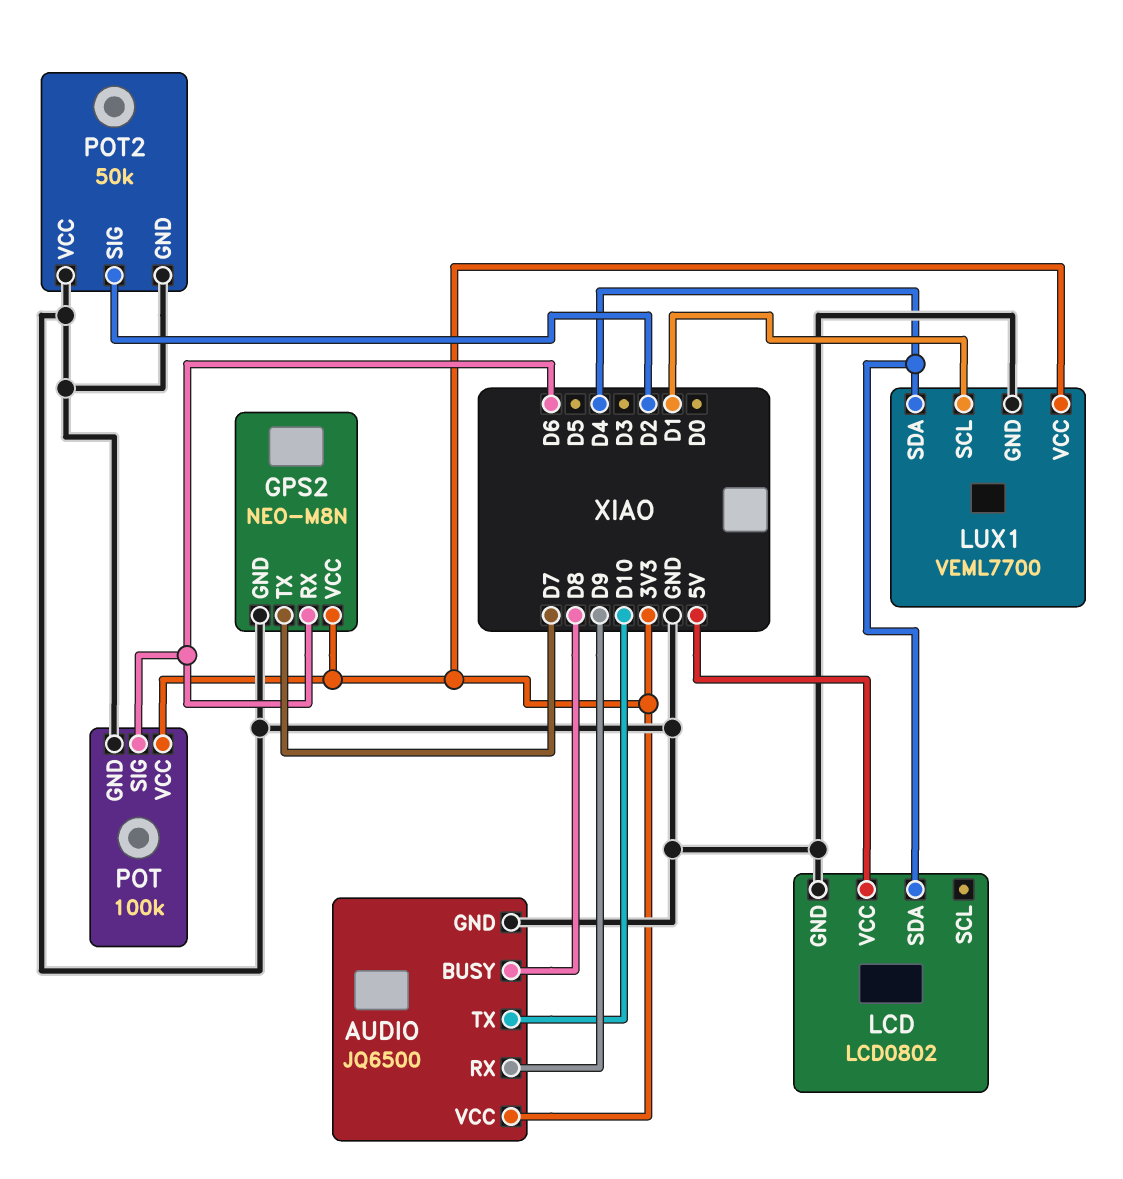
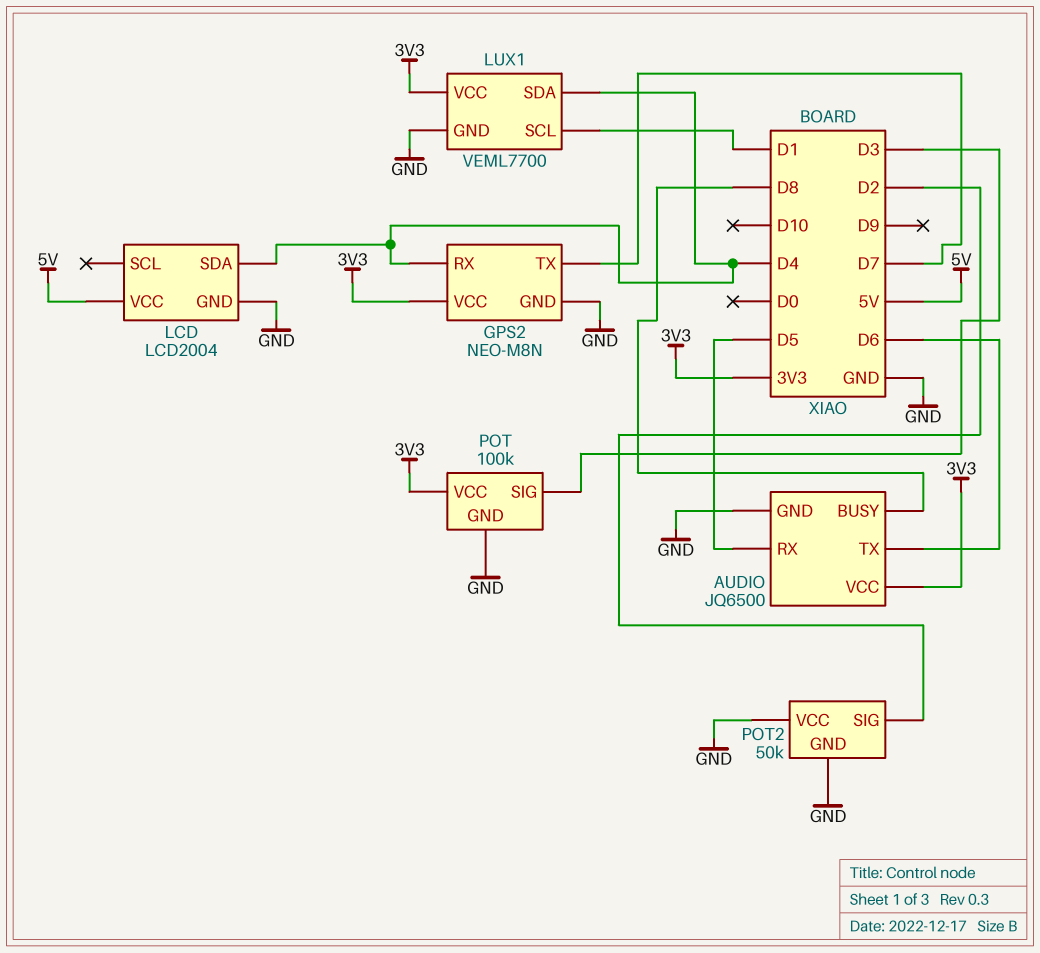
AUDIO pin RX: D9 -> D5
AUDIO pin TX: D10 -> D6
GPS2 pin RX: D6 -> D4
LCD: LCD0802 -> LCD2004
POT pin SIG: D6 -> D3

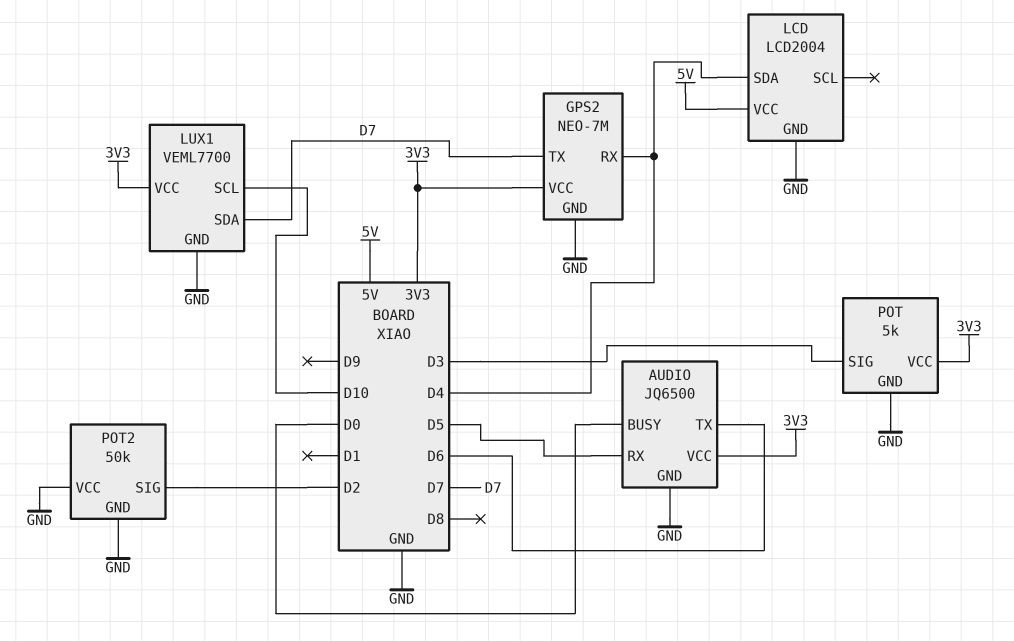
AUDIO pin BUSY: D8 -> D0
GPS2: NEO-M8N -> NEO-7M
LUX1 pin SCL: D1 -> D10
LUX1 pin SDA: D4 -> D7
POT: 100k -> 5k

